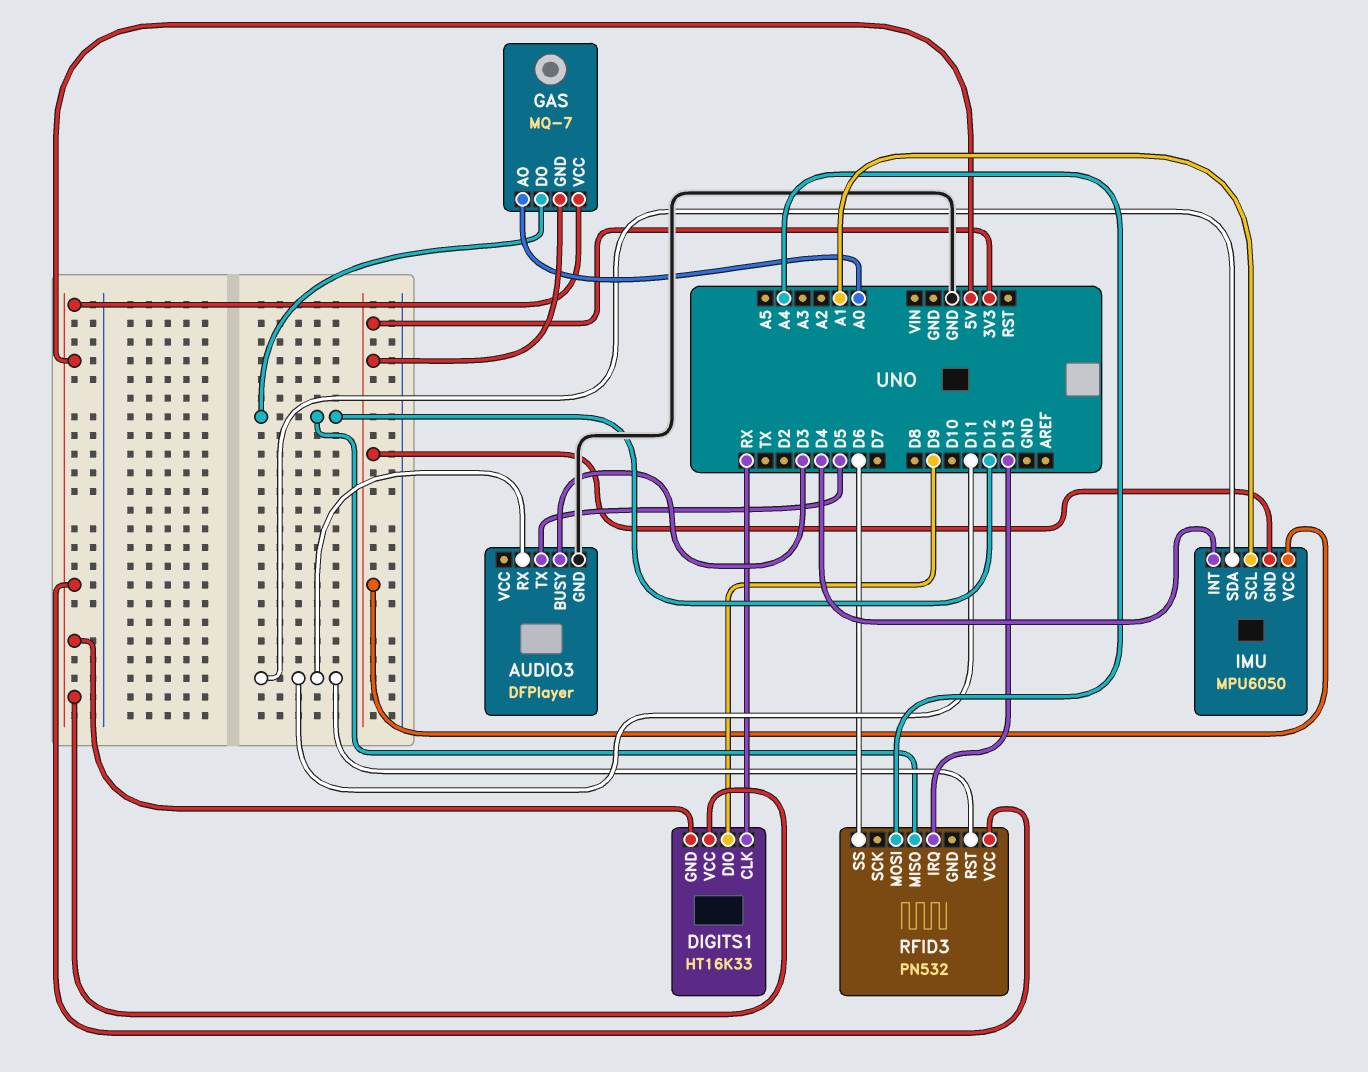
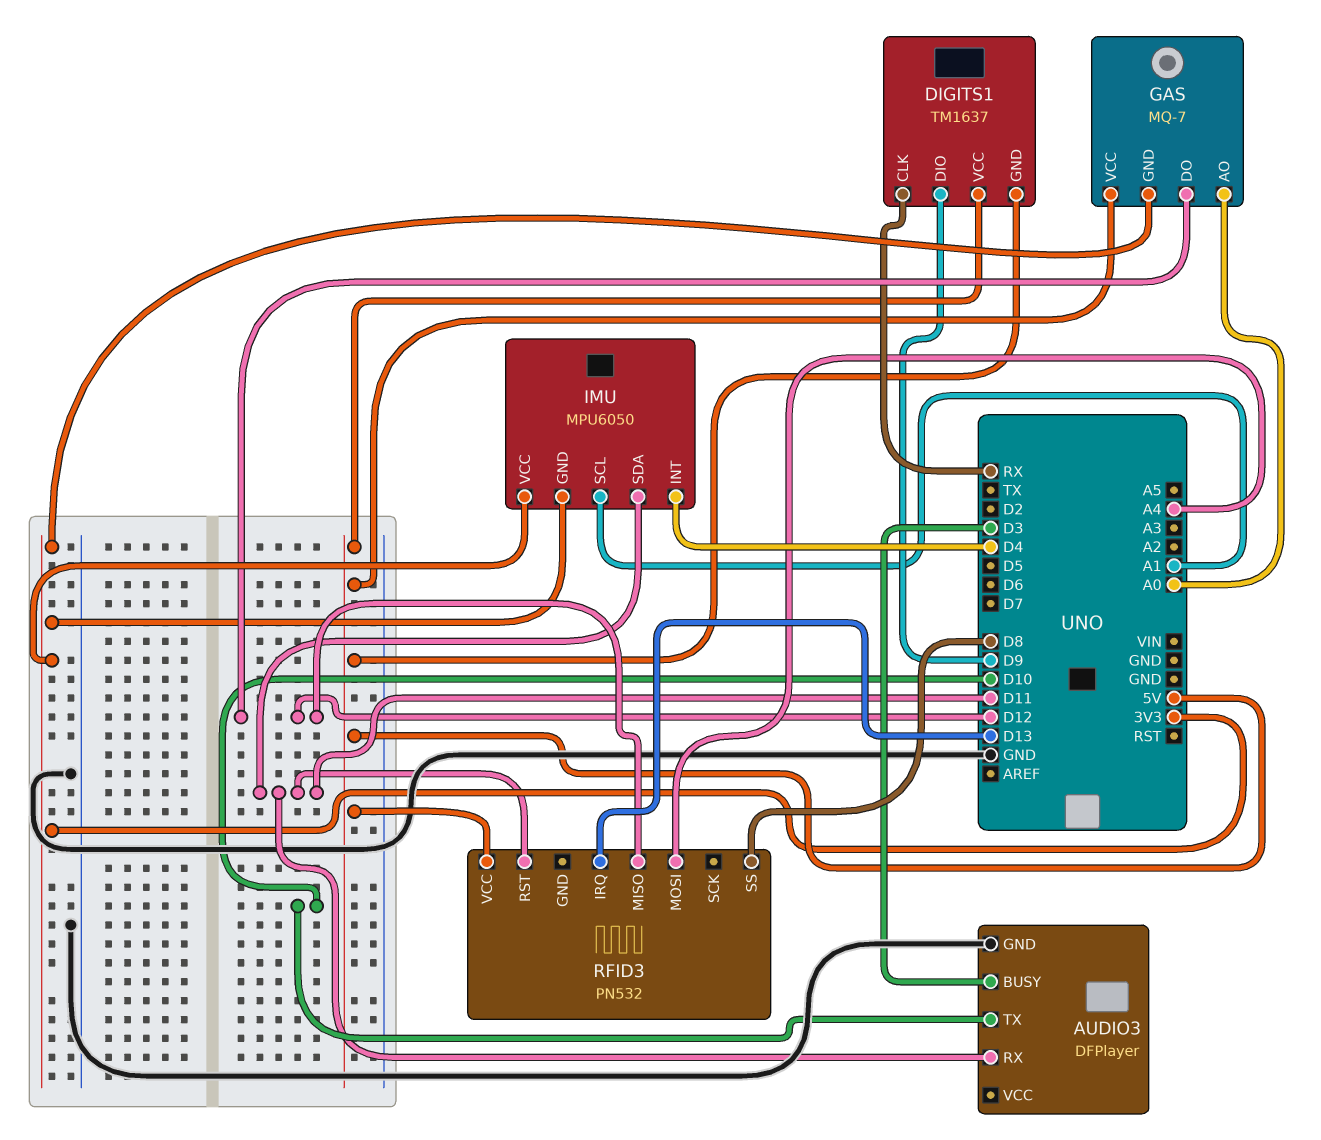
AUDIO3 pin TX: D5 -> D10
DIGITS1: HT16K33 -> TM1637
RFID3 pin SS: D6 -> D8

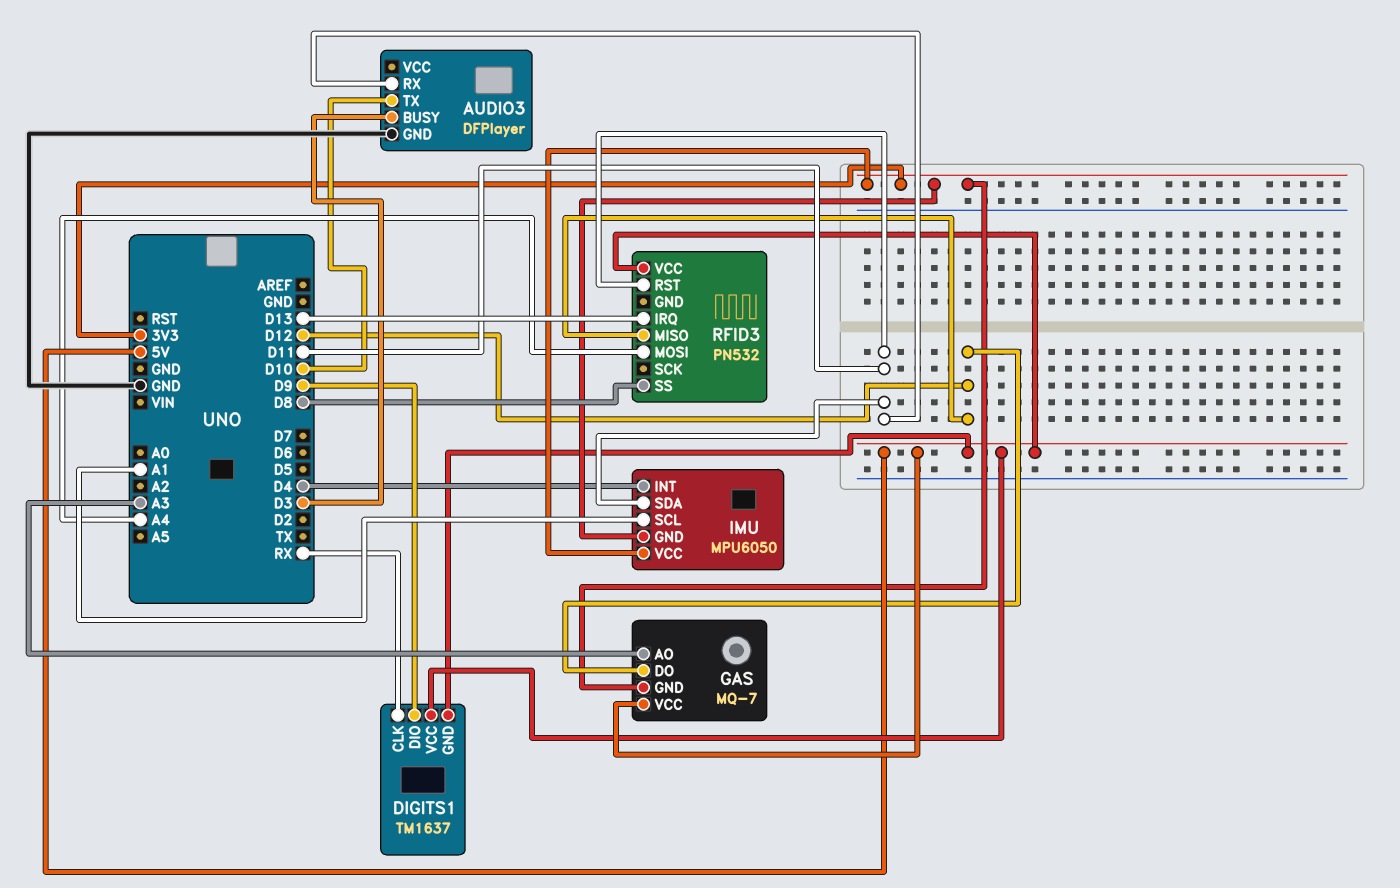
GAS pin AO: A0 -> A3

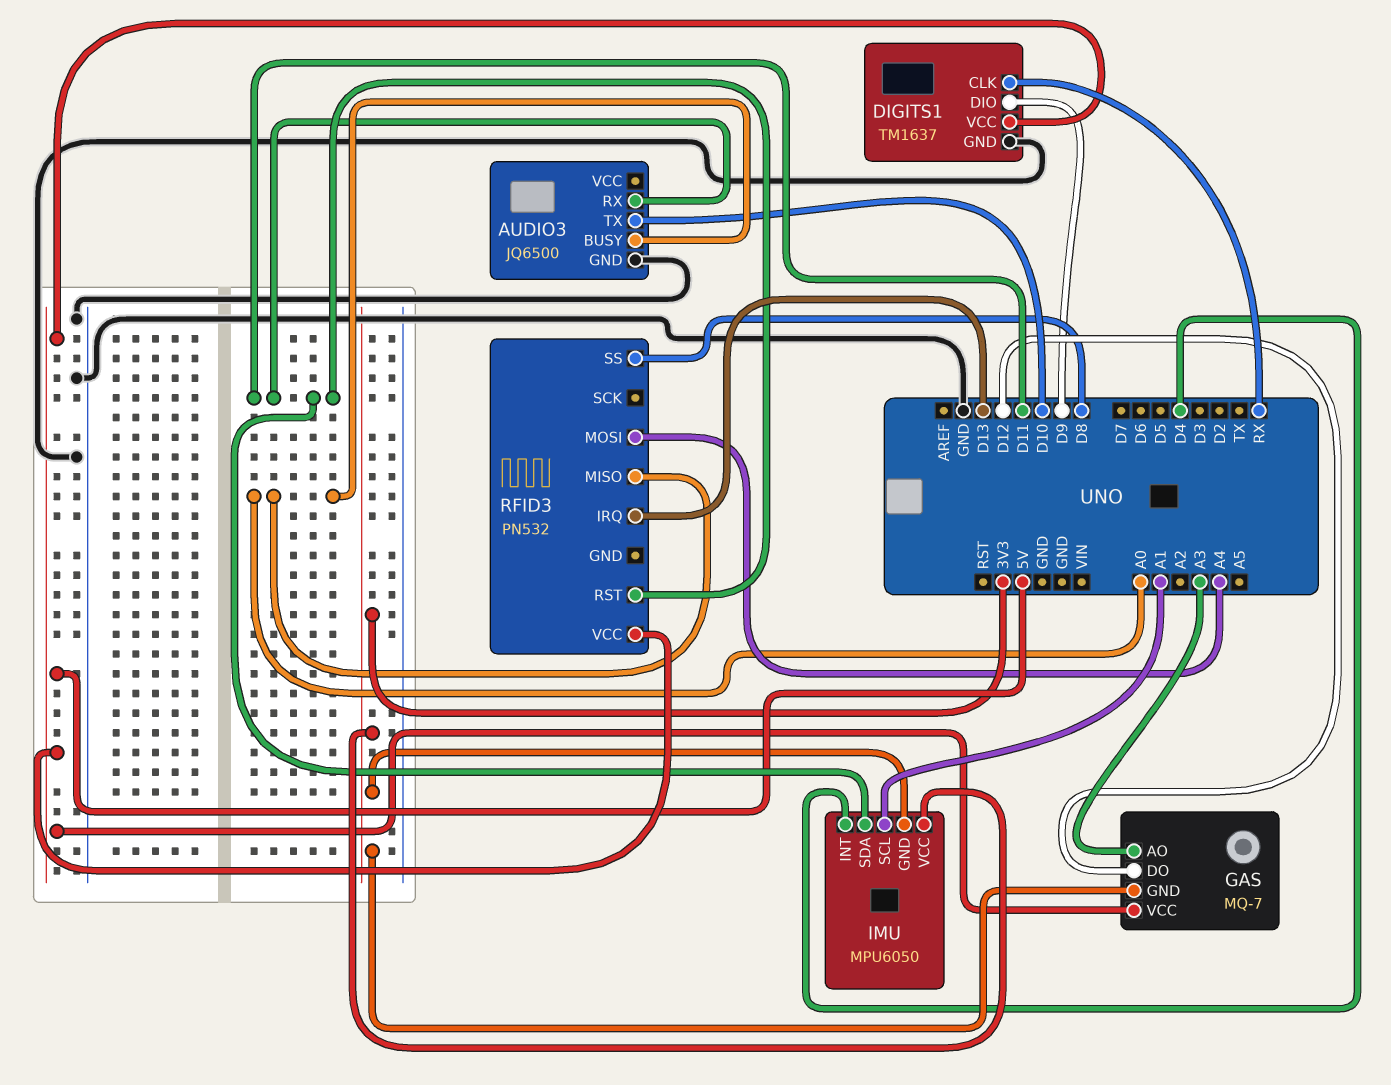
AUDIO3: DFPlayer -> JQ6500
AUDIO3 pin BUSY: D3 -> A0
DIGITS1 pin GND: 5V -> GND
RFID3 pin MISO: D12 -> A0

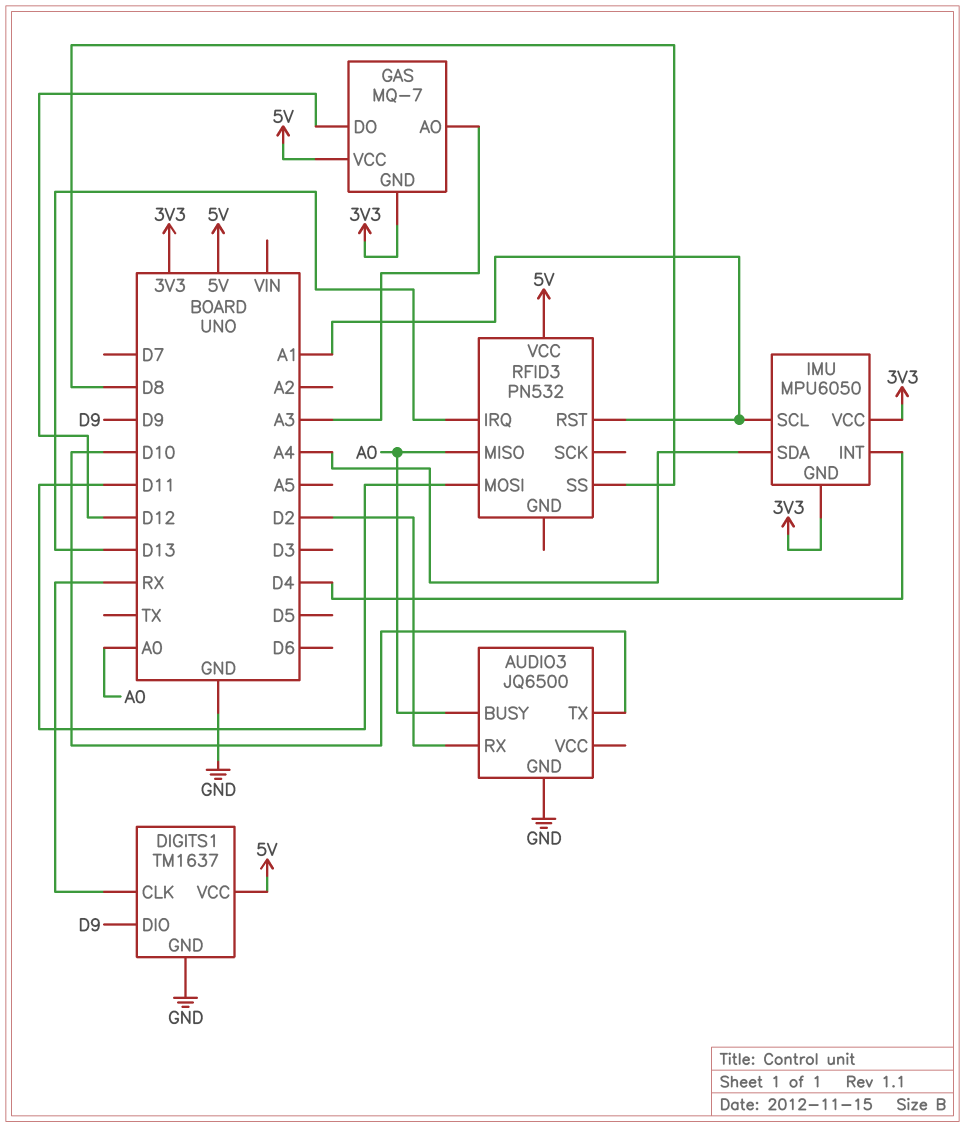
AUDIO3 pin RX: D11 -> D2
IMU pin SDA: D11 -> A4
RFID3 pin MOSI: A4 -> D11
RFID3 pin RST: D11 -> A1

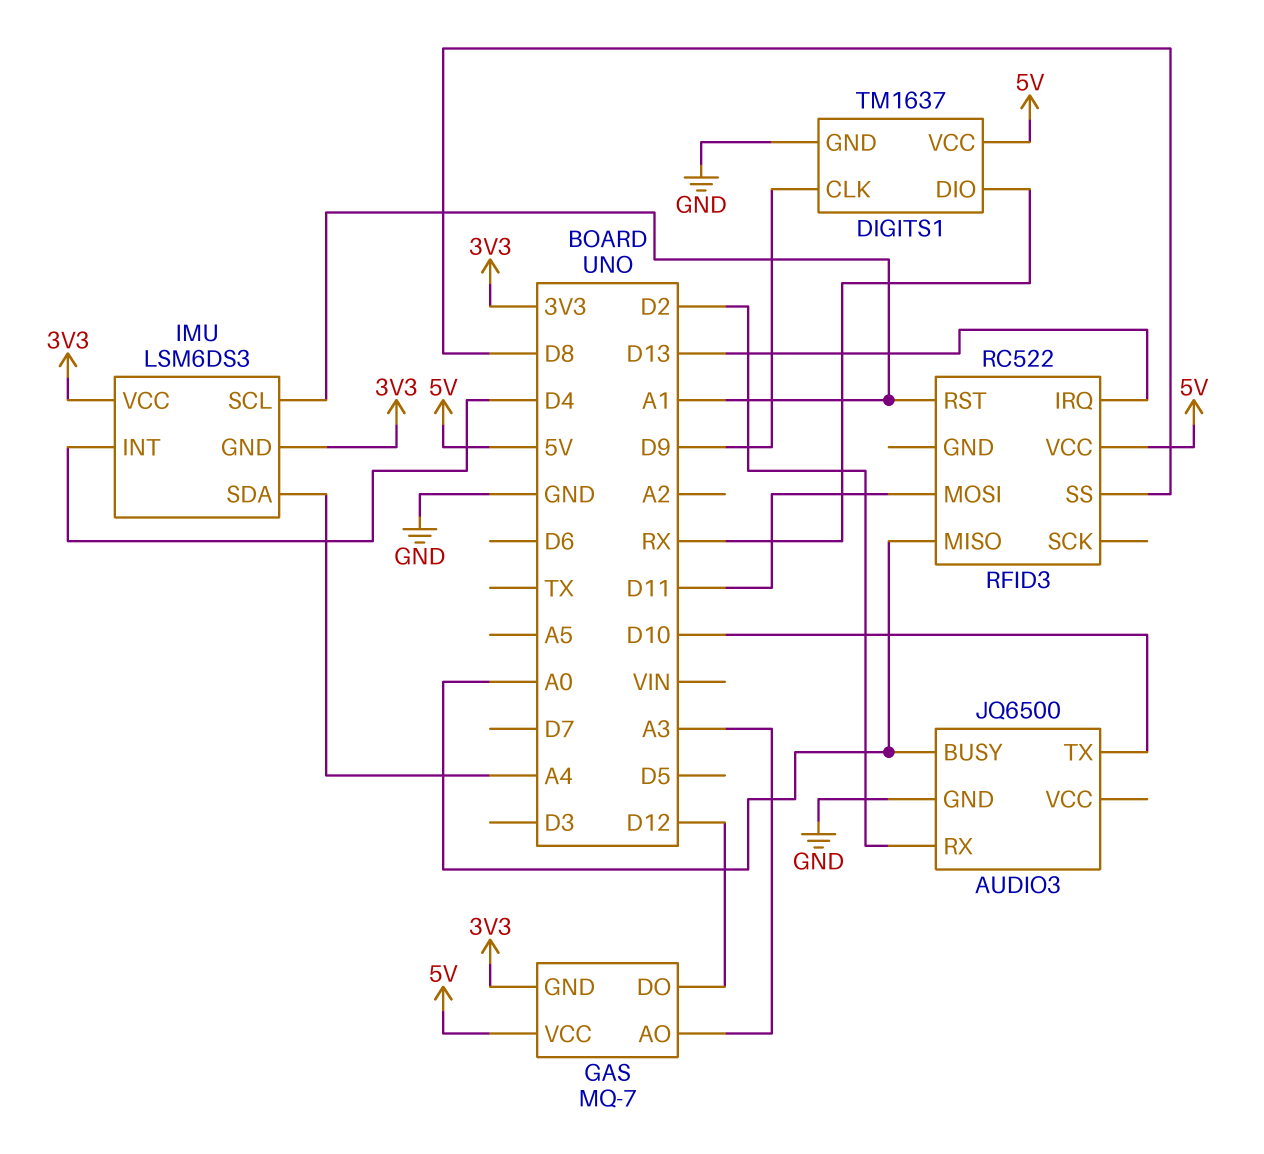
DIGITS1 pin CLK: RX -> D9
DIGITS1 pin DIO: D9 -> RX
IMU: MPU6050 -> LSM6DS3
RFID3: PN532 -> RC522

